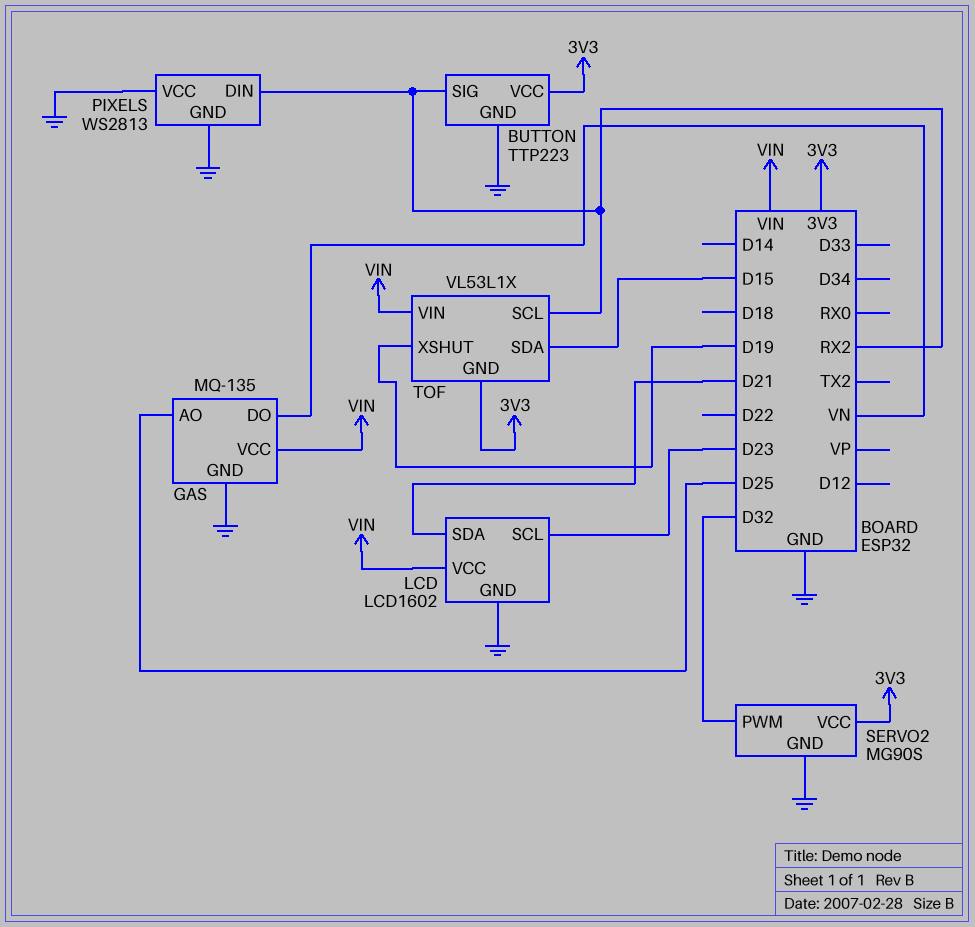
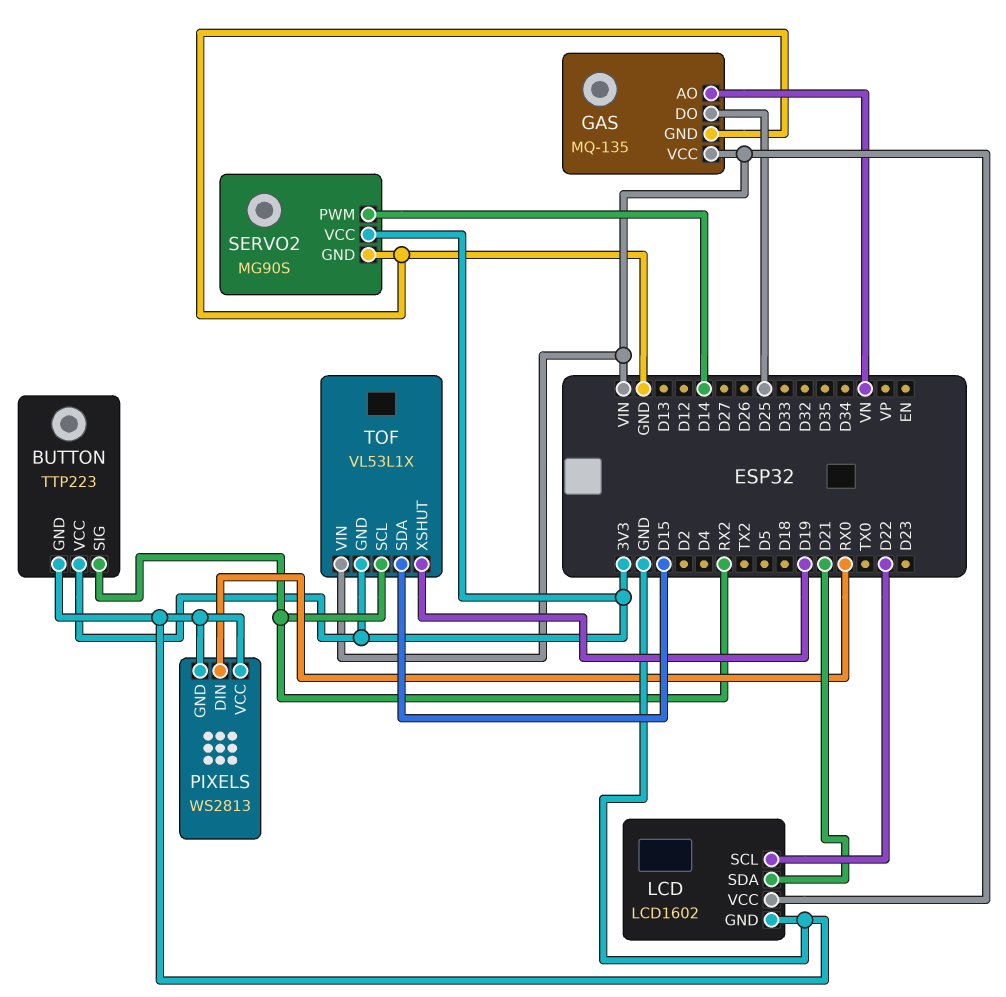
GAS pin AO: D25 -> VN
GAS pin DO: VN -> D25
LCD pin SCL: D23 -> D22
PIXELS pin DIN: RX2 -> RX0
SERVO2 pin PWM: D32 -> D14

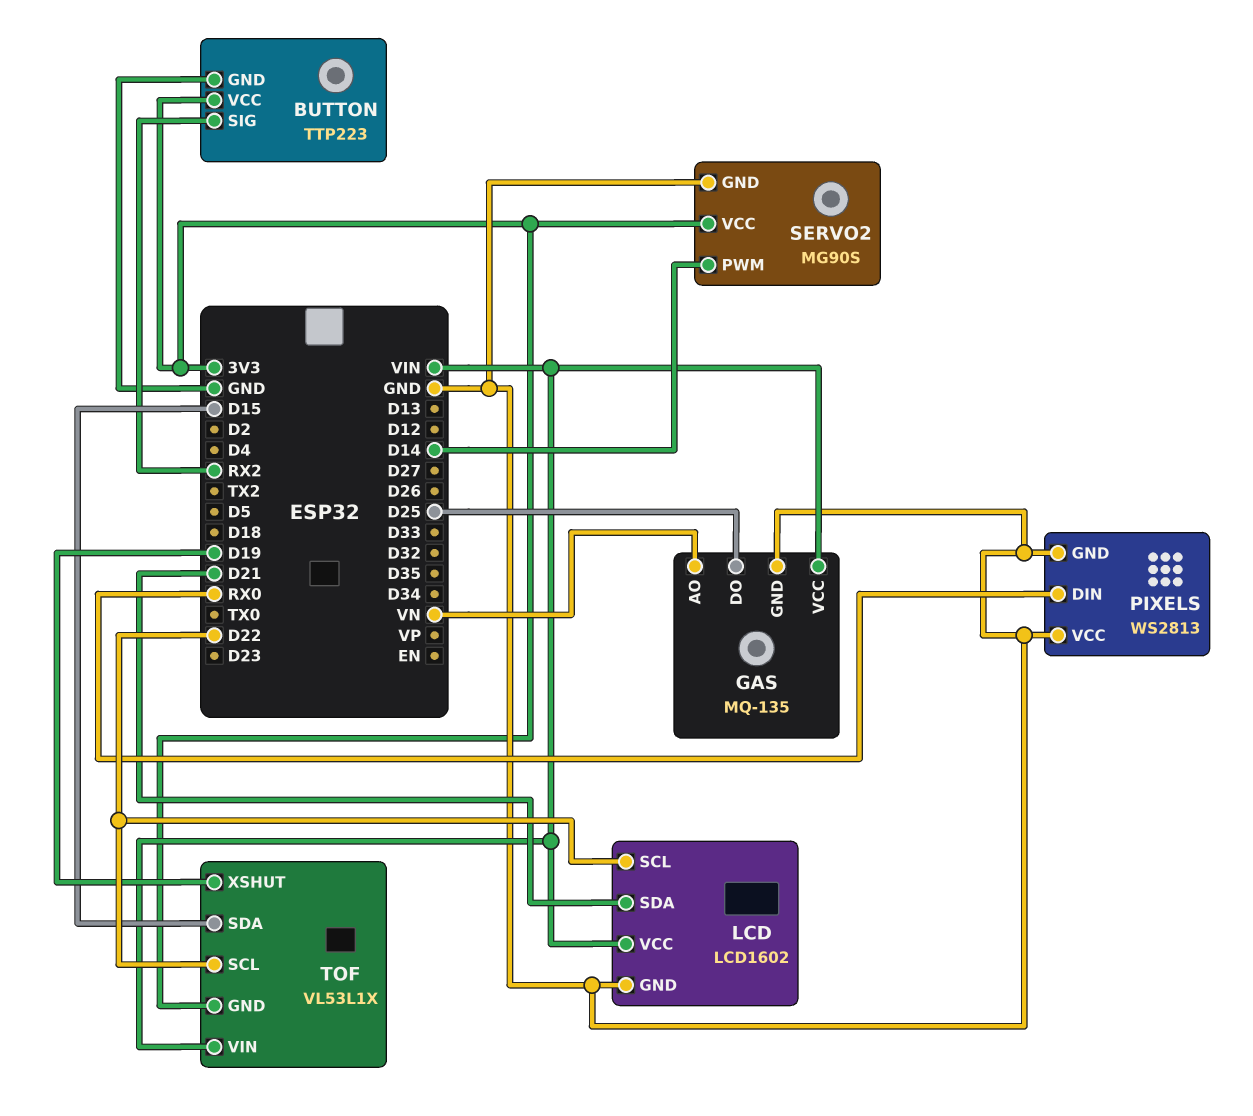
TOF pin SCL: RX2 -> D22

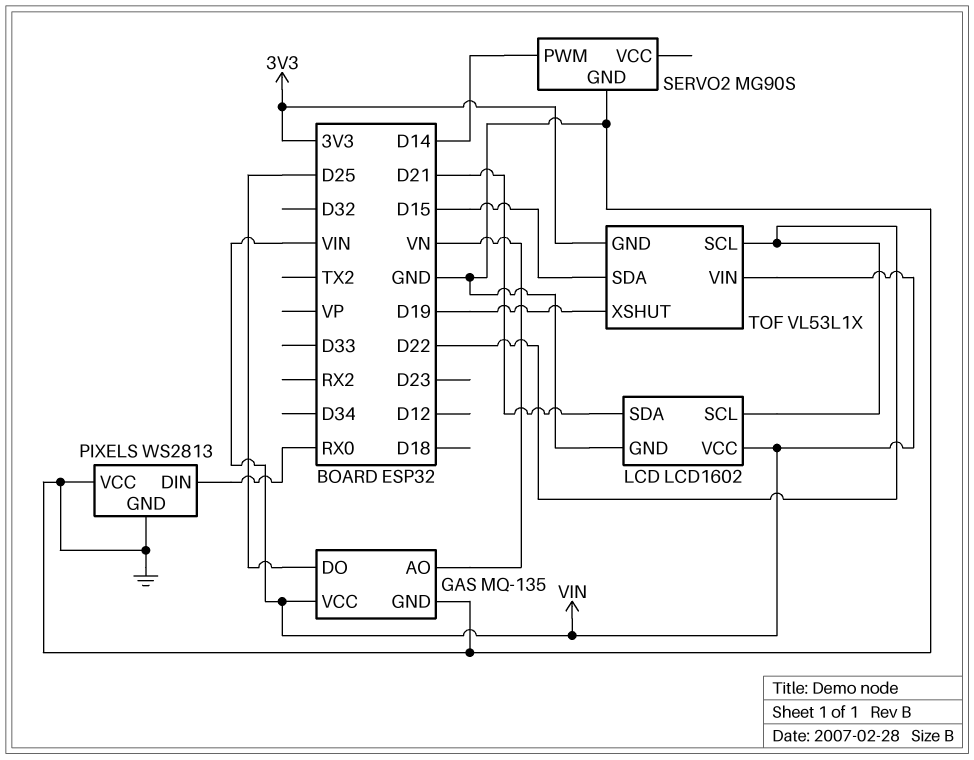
BUTTON: TTP223 -> none
BUTTON pin GND: GND -> none
BUTTON pin SIG: RX2 -> none
BUTTON pin VCC: 3V3 -> none
SERVO2 pin VCC: 3V3 -> none

